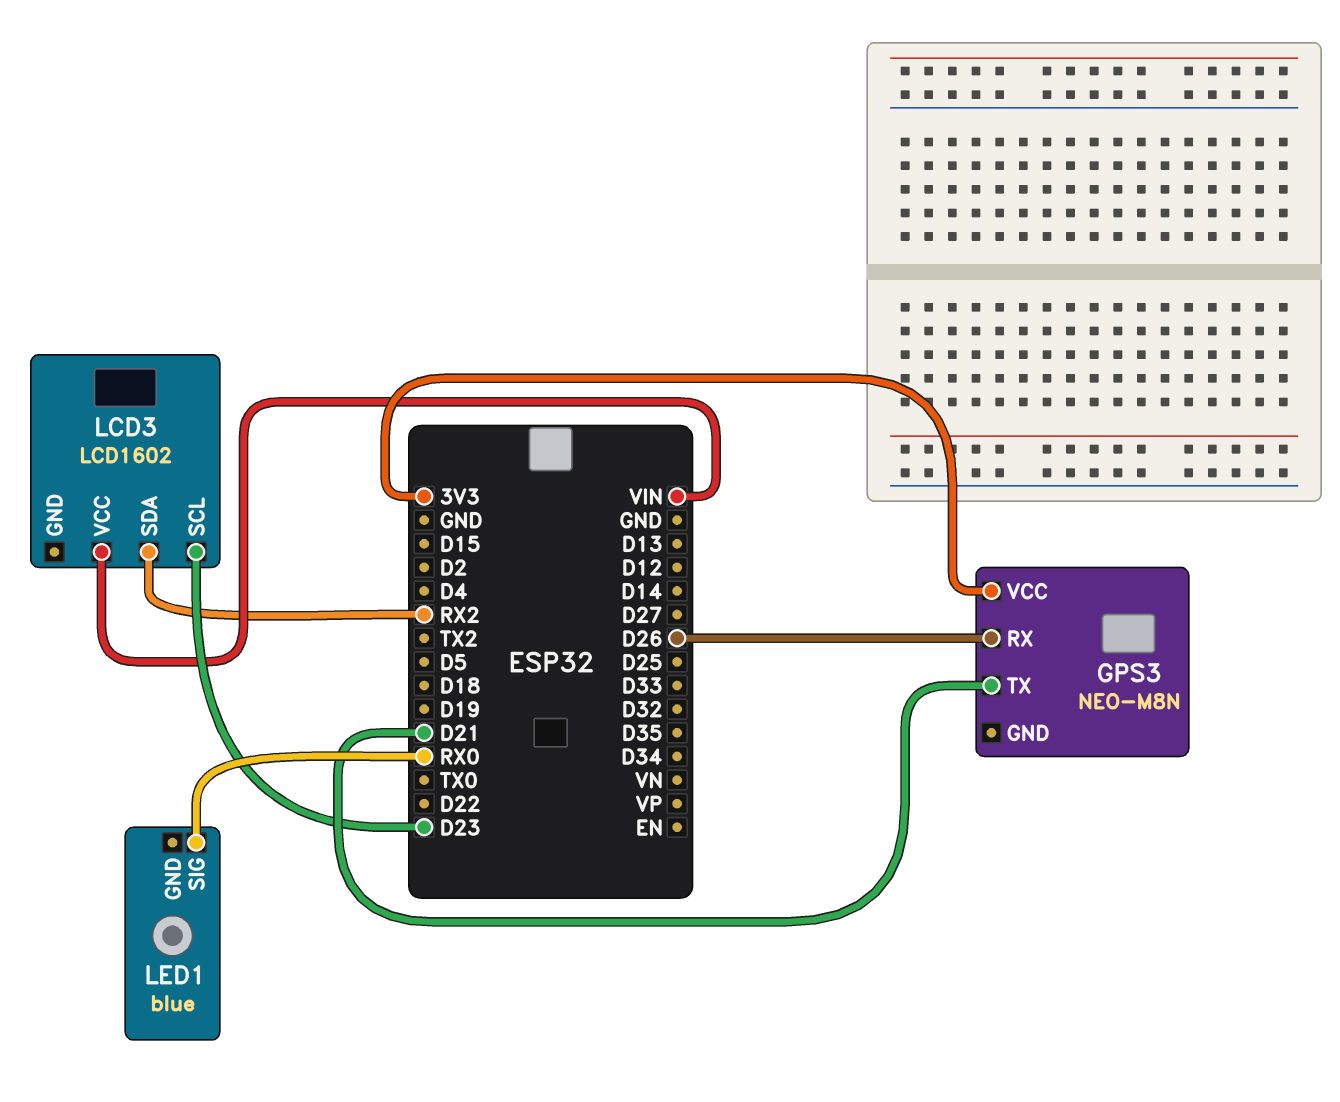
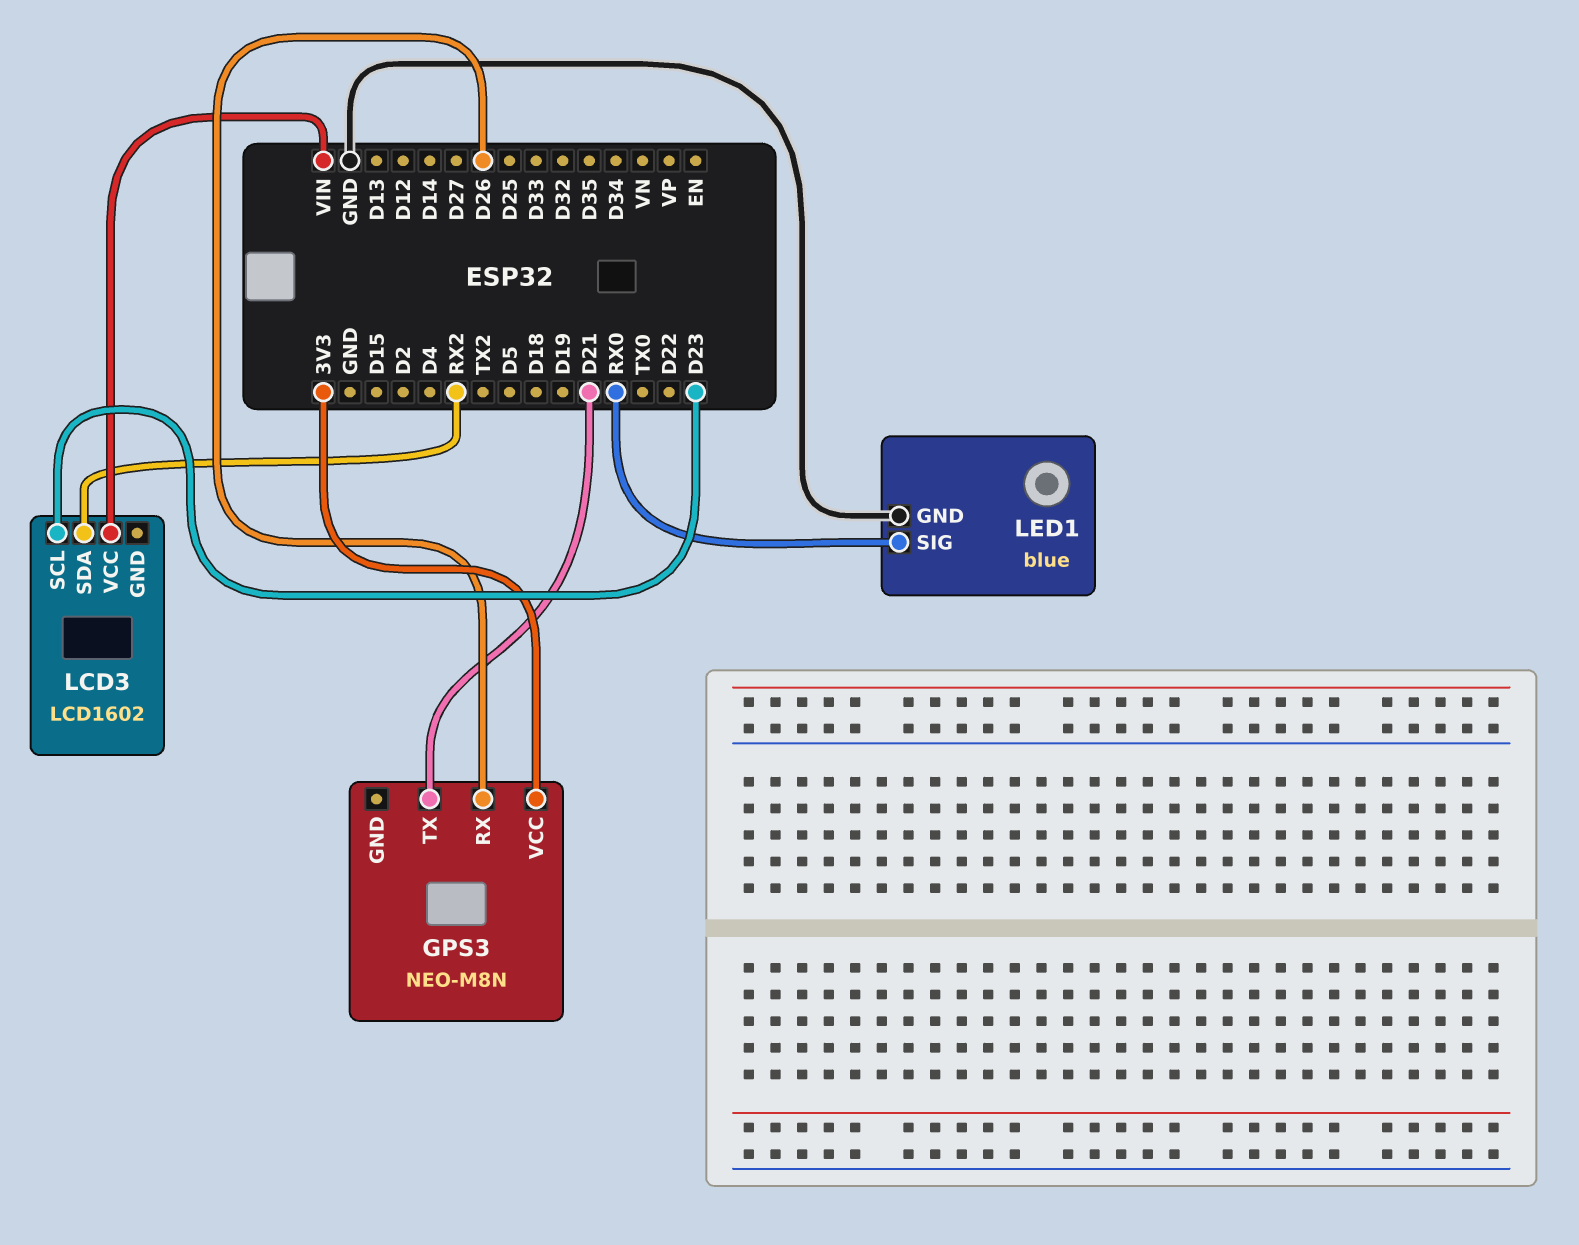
LED1 pin GND: none -> GND

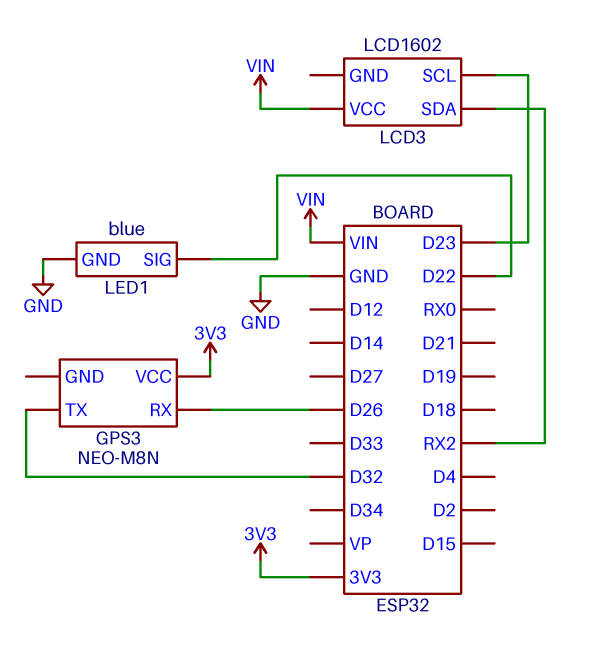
GPS3 pin TX: D21 -> D32
LED1 pin SIG: RX0 -> D22

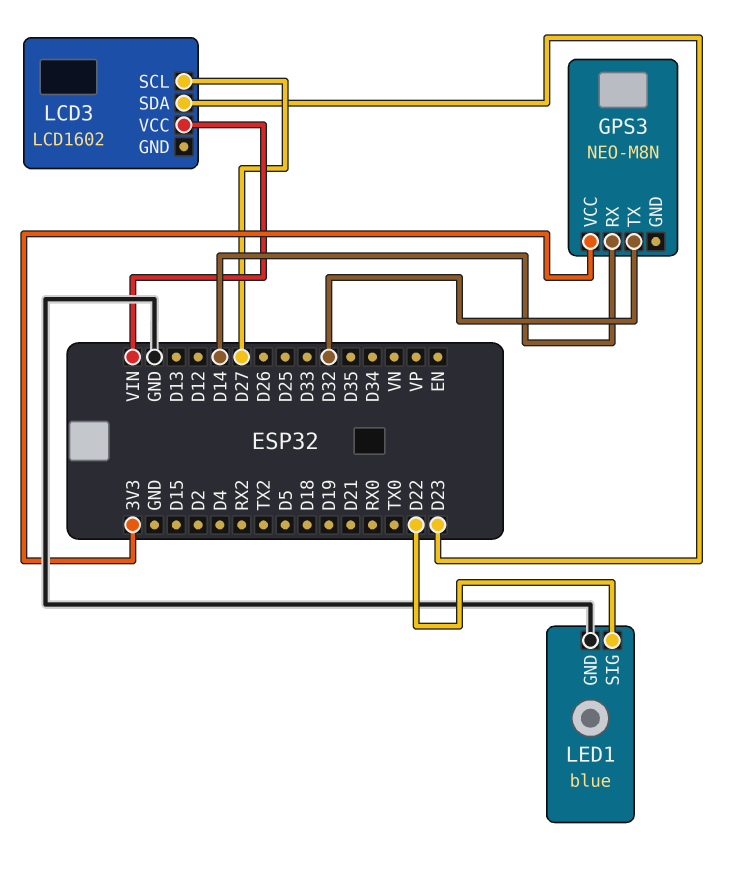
GPS3 pin RX: D26 -> D14
LCD3 pin SCL: D23 -> D27
LCD3 pin SDA: RX2 -> D23

